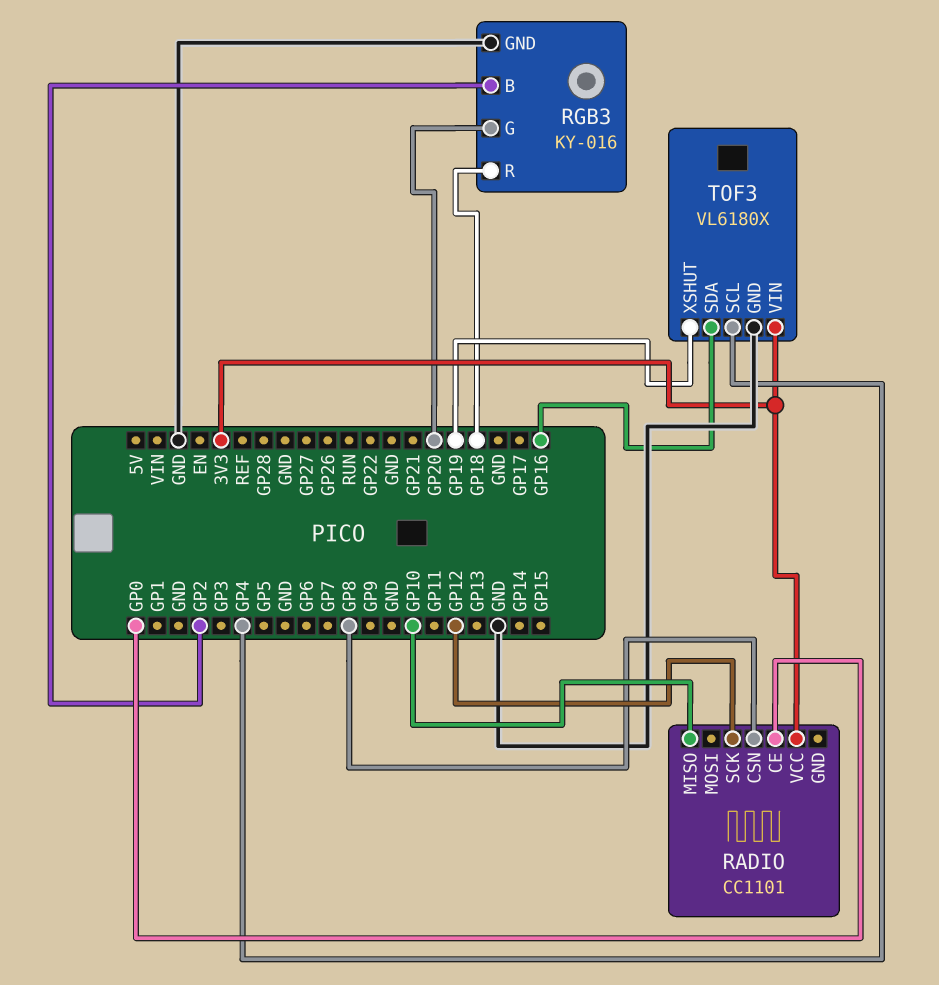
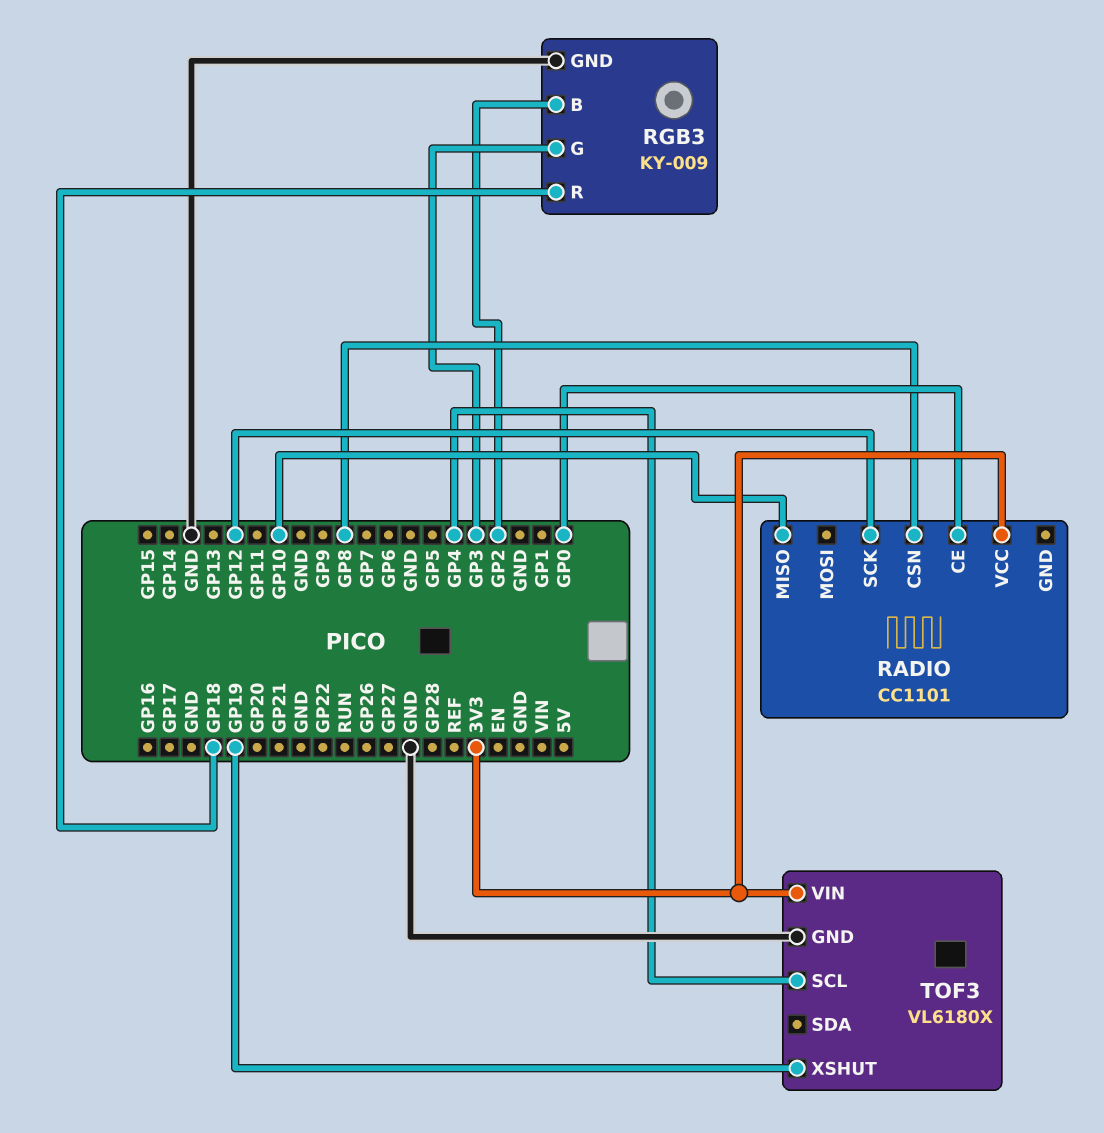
RGB3: KY-016 -> KY-009
RGB3 pin G: GP20 -> GP3
TOF3 pin SDA: GP16 -> none

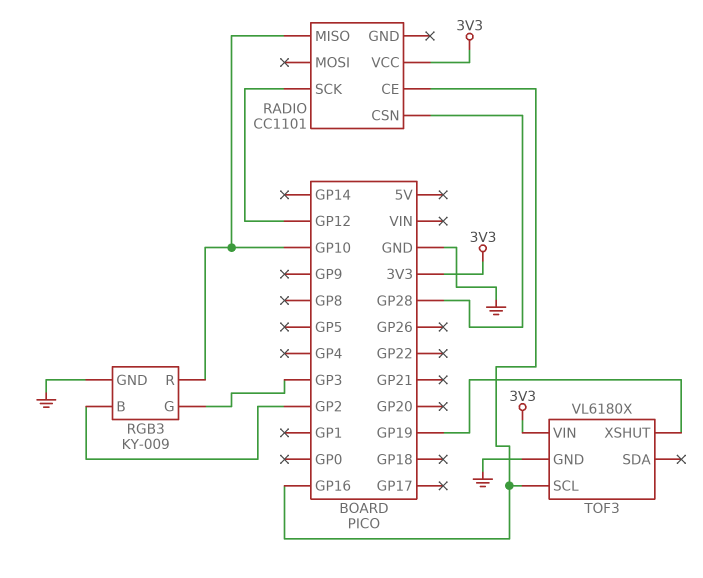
RADIO pin CE: GP0 -> GP16
RADIO pin CSN: GP8 -> GP28
RGB3 pin R: GP18 -> GP10
TOF3 pin SCL: GP4 -> GP16

